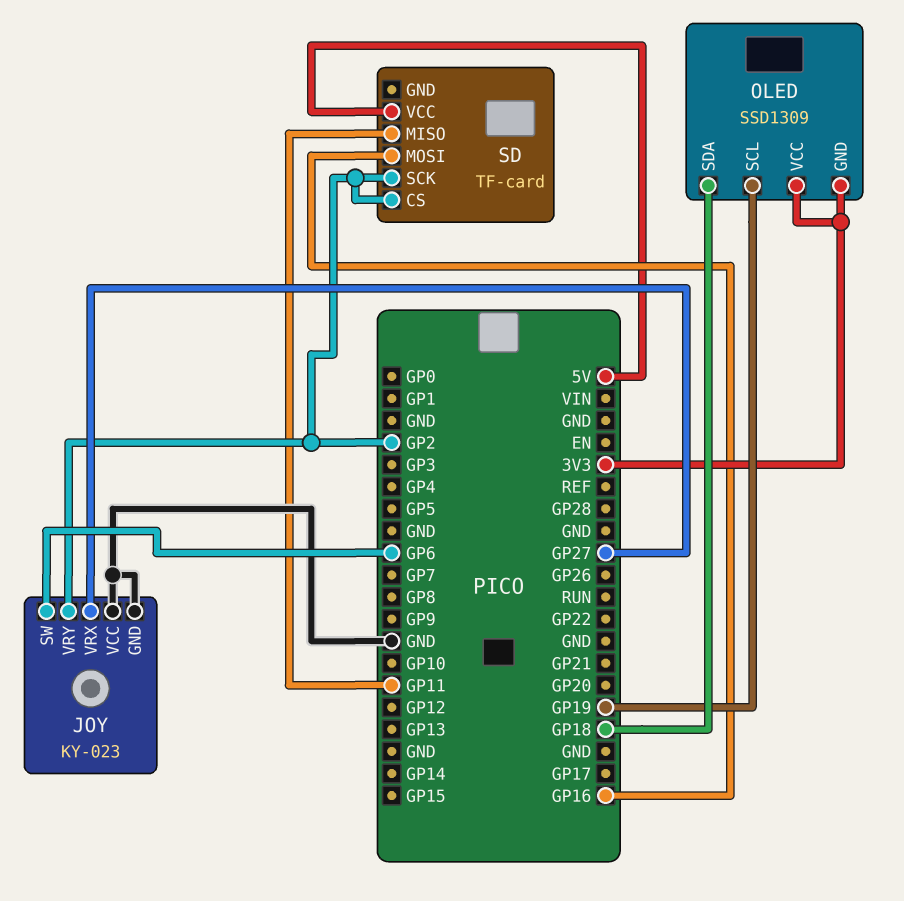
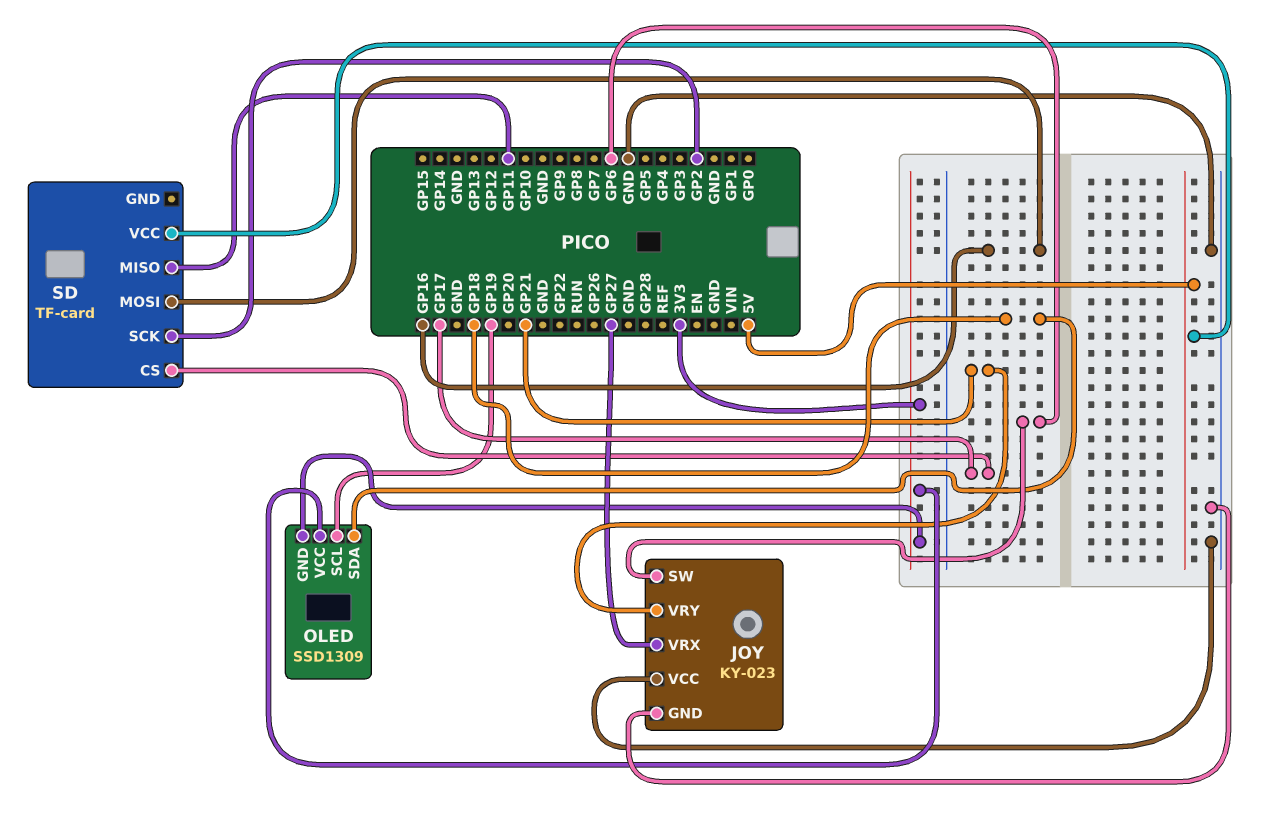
JOY pin VRY: GP2 -> GP21
SD pin CS: GP2 -> GP17

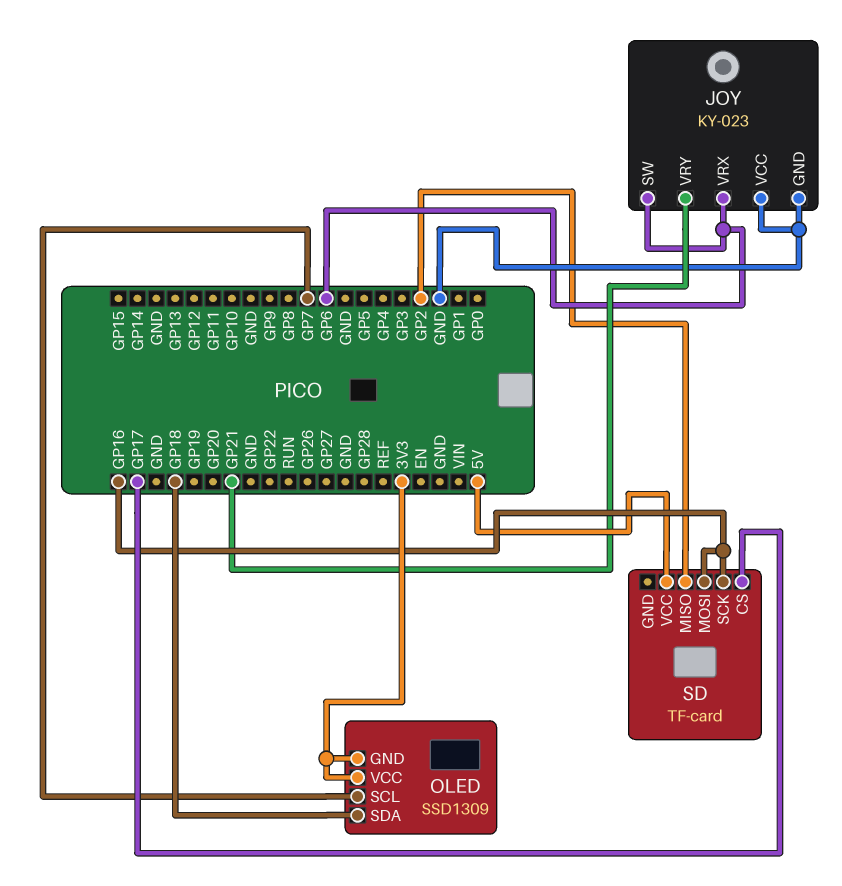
JOY pin VRX: GP27 -> GP6
OLED pin SCL: GP19 -> GP7
SD pin MISO: GP11 -> GP2
SD pin SCK: GP2 -> GP16

